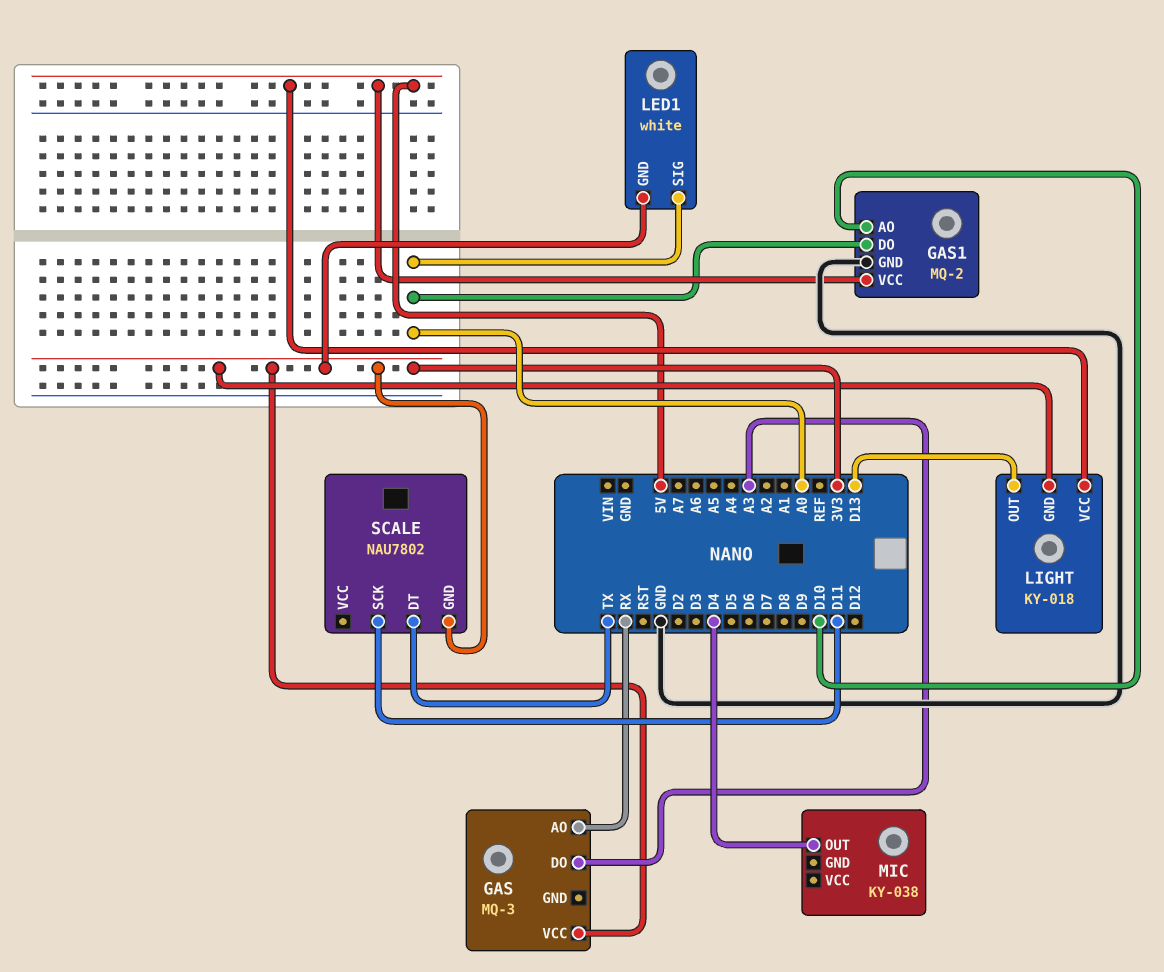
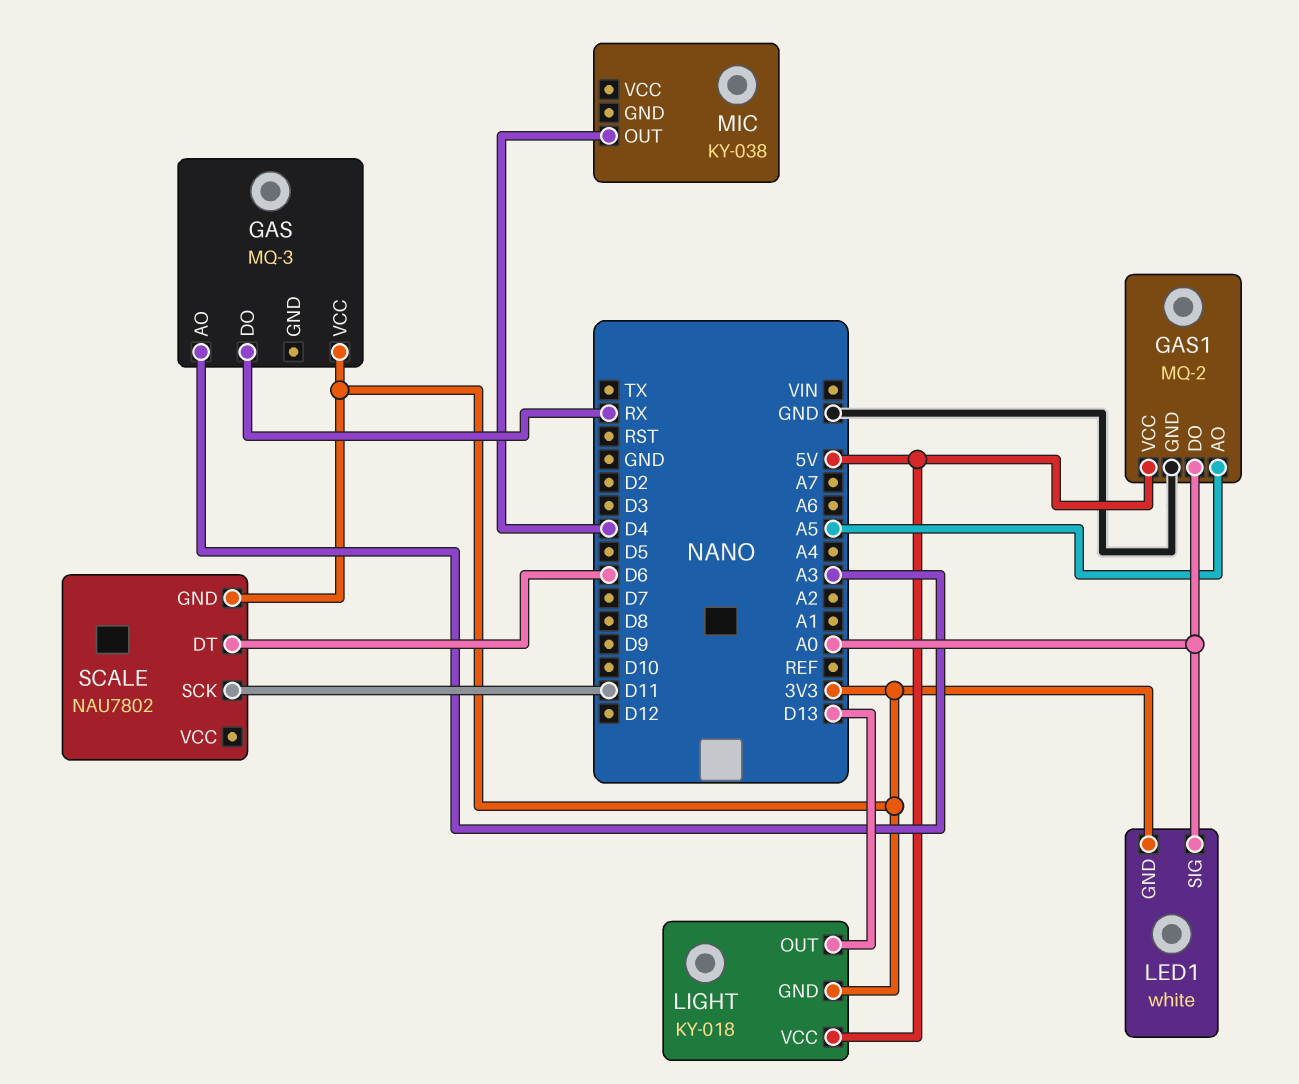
GAS pin AO: RX -> A3
GAS pin DO: A3 -> RX
GAS1 pin AO: D10 -> A5
SCALE pin DT: TX -> D6

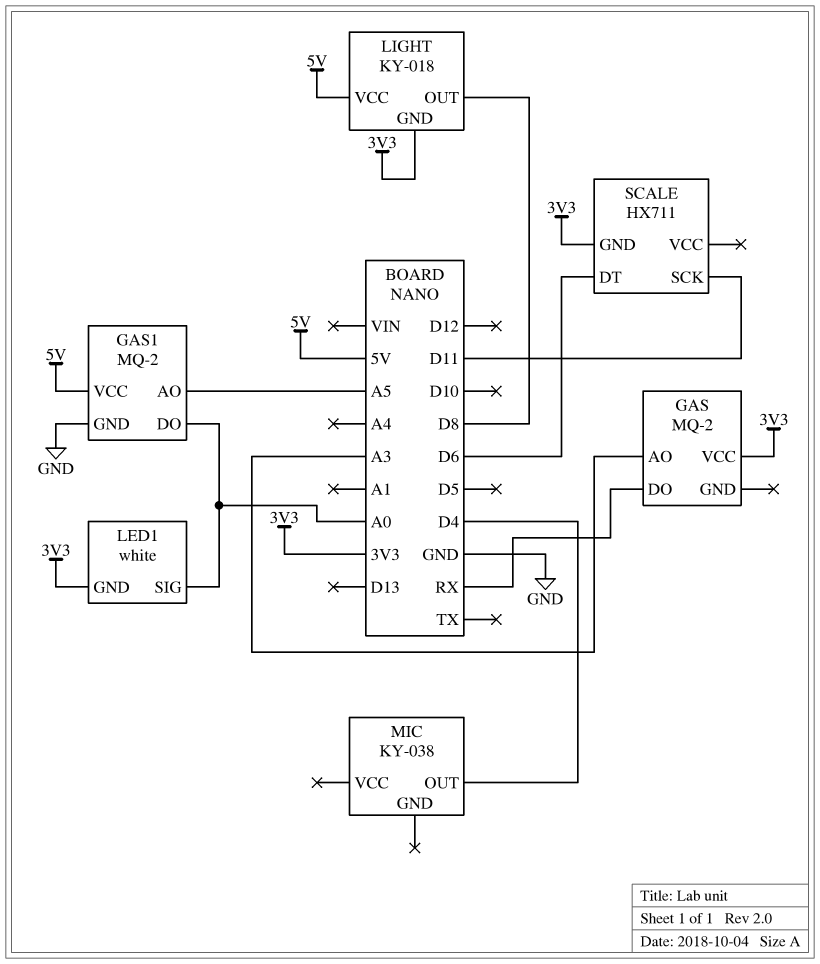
GAS: MQ-3 -> MQ-2
LIGHT pin OUT: D13 -> D8
SCALE: NAU7802 -> HX711

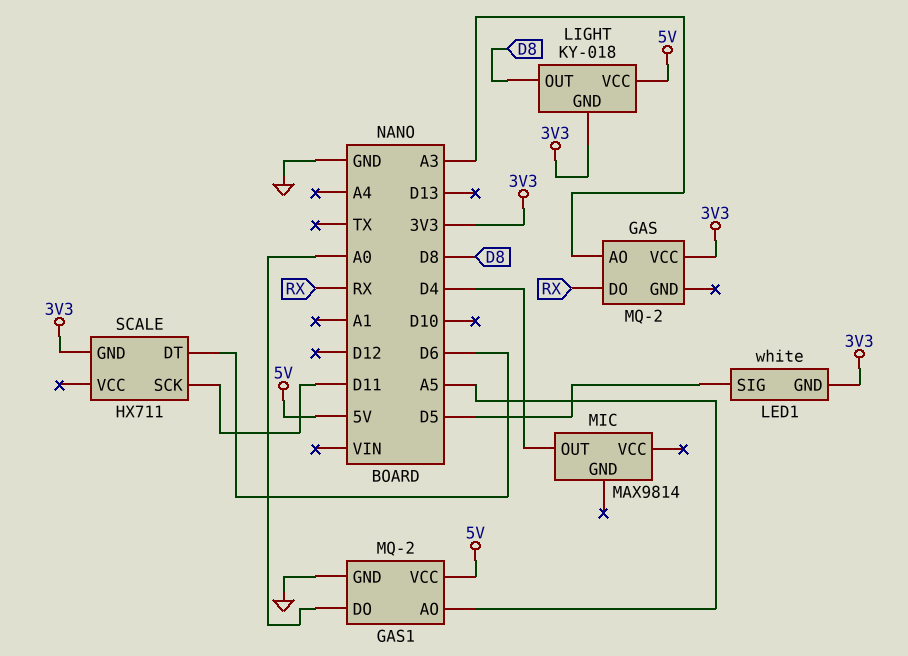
LED1 pin SIG: A0 -> D5
MIC: KY-038 -> MAX9814

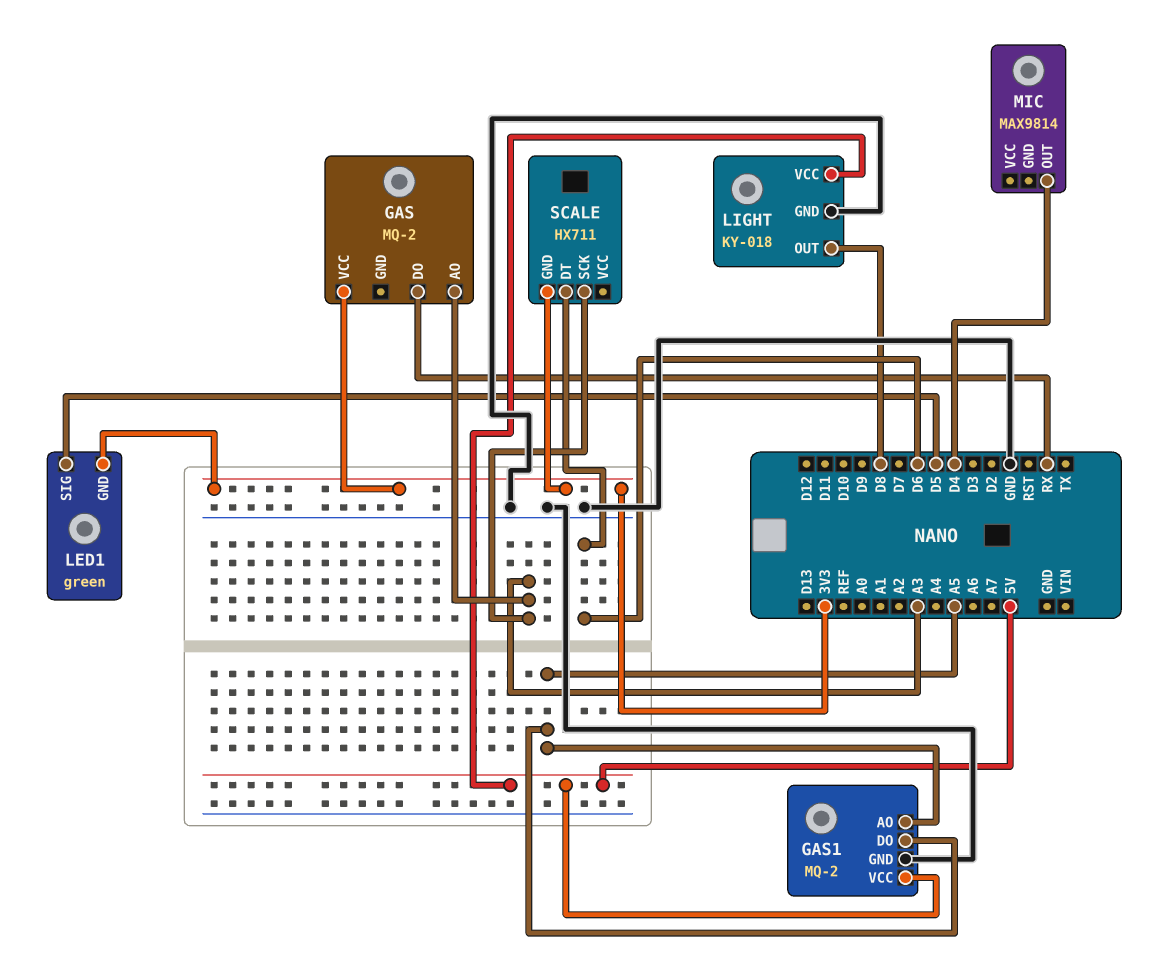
GAS1 pin DO: A0 -> A5
LED1: white -> green
LIGHT pin GND: 3V3 -> GND
SCALE pin SCK: D11 -> A3

